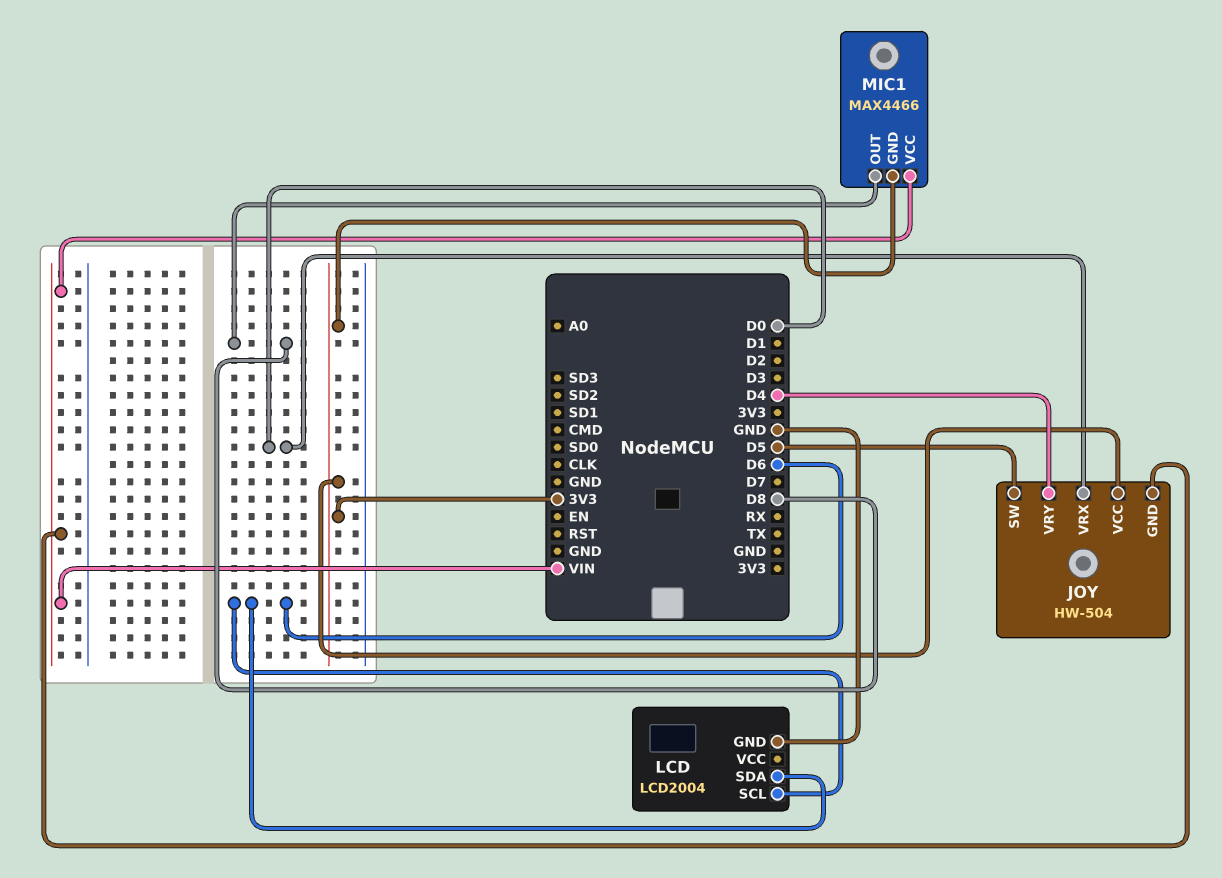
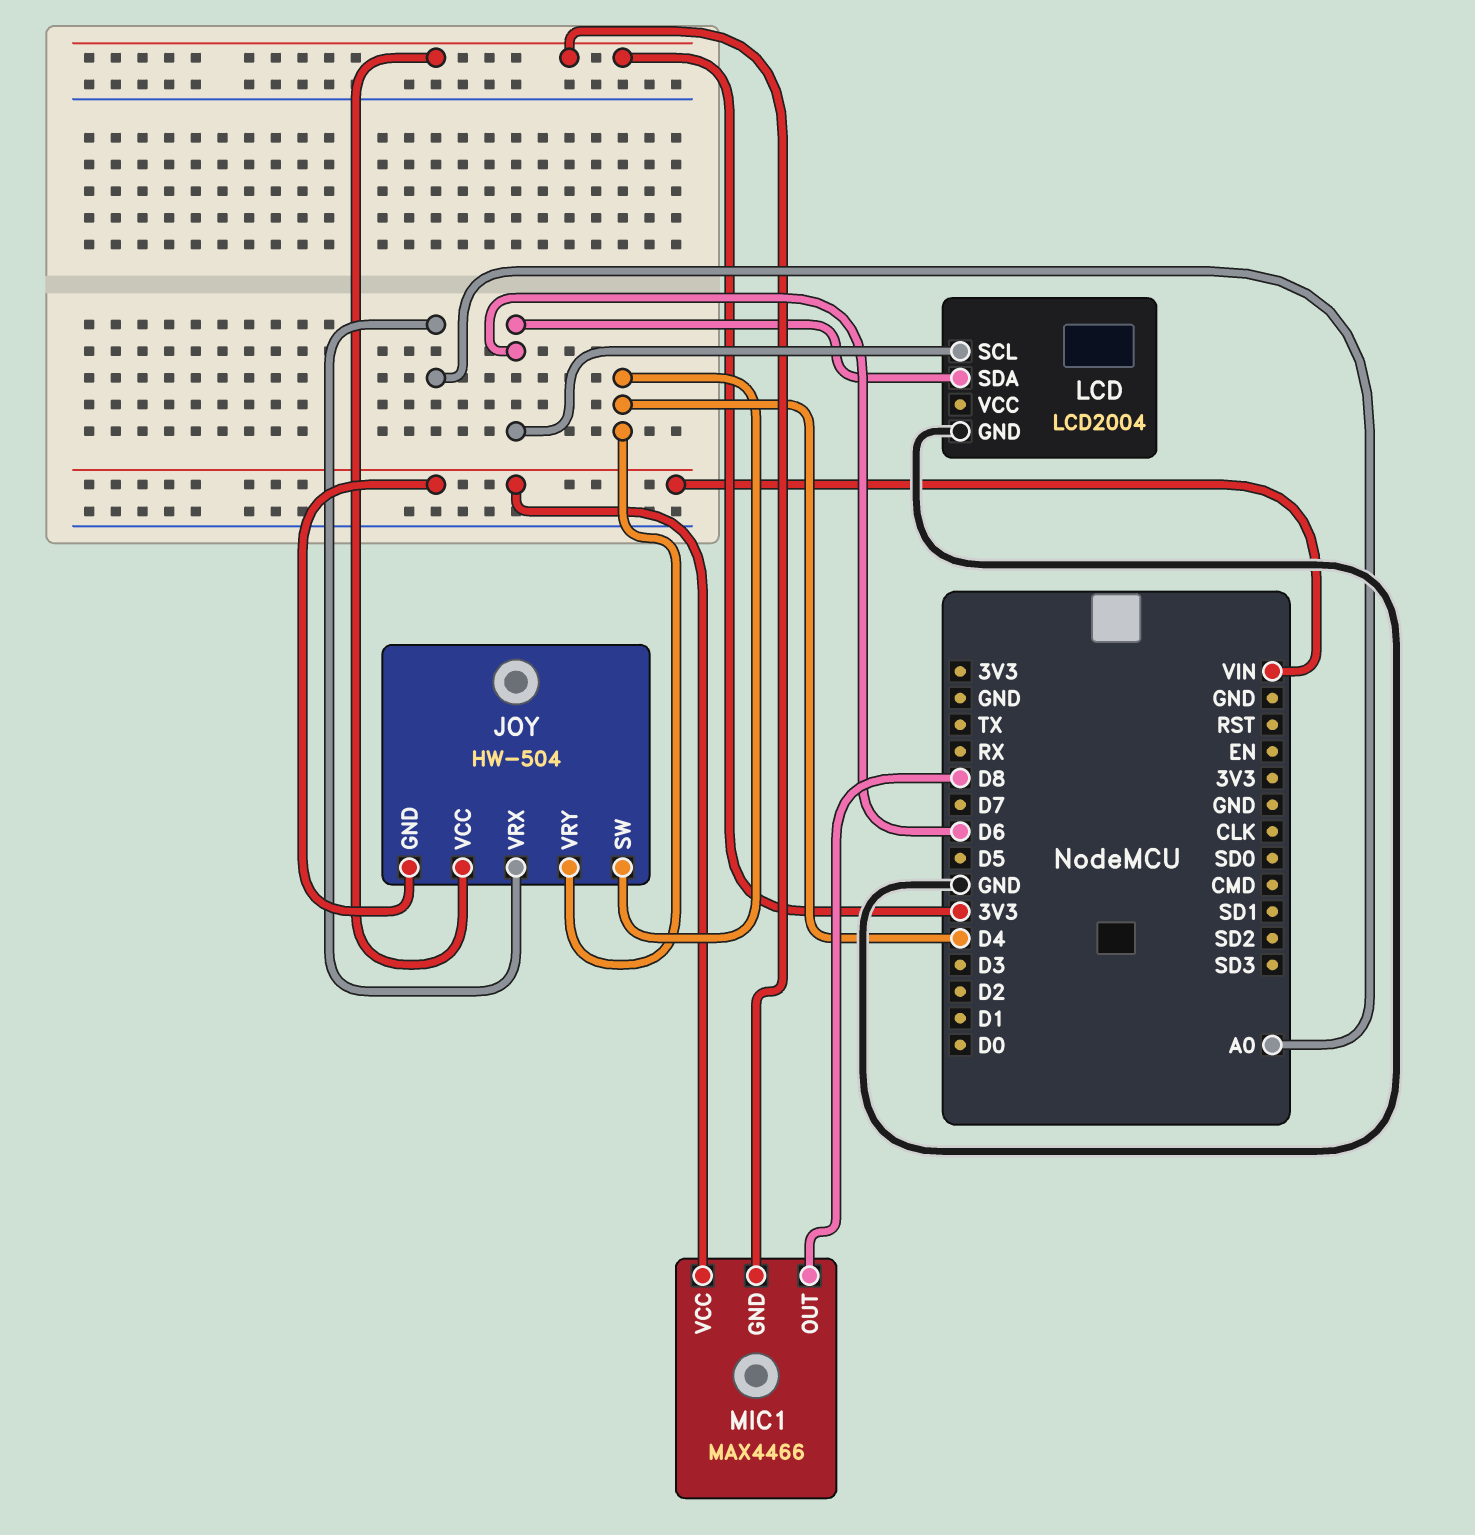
JOY pin SW: D5 -> D4
JOY pin VRX: D0 -> A0

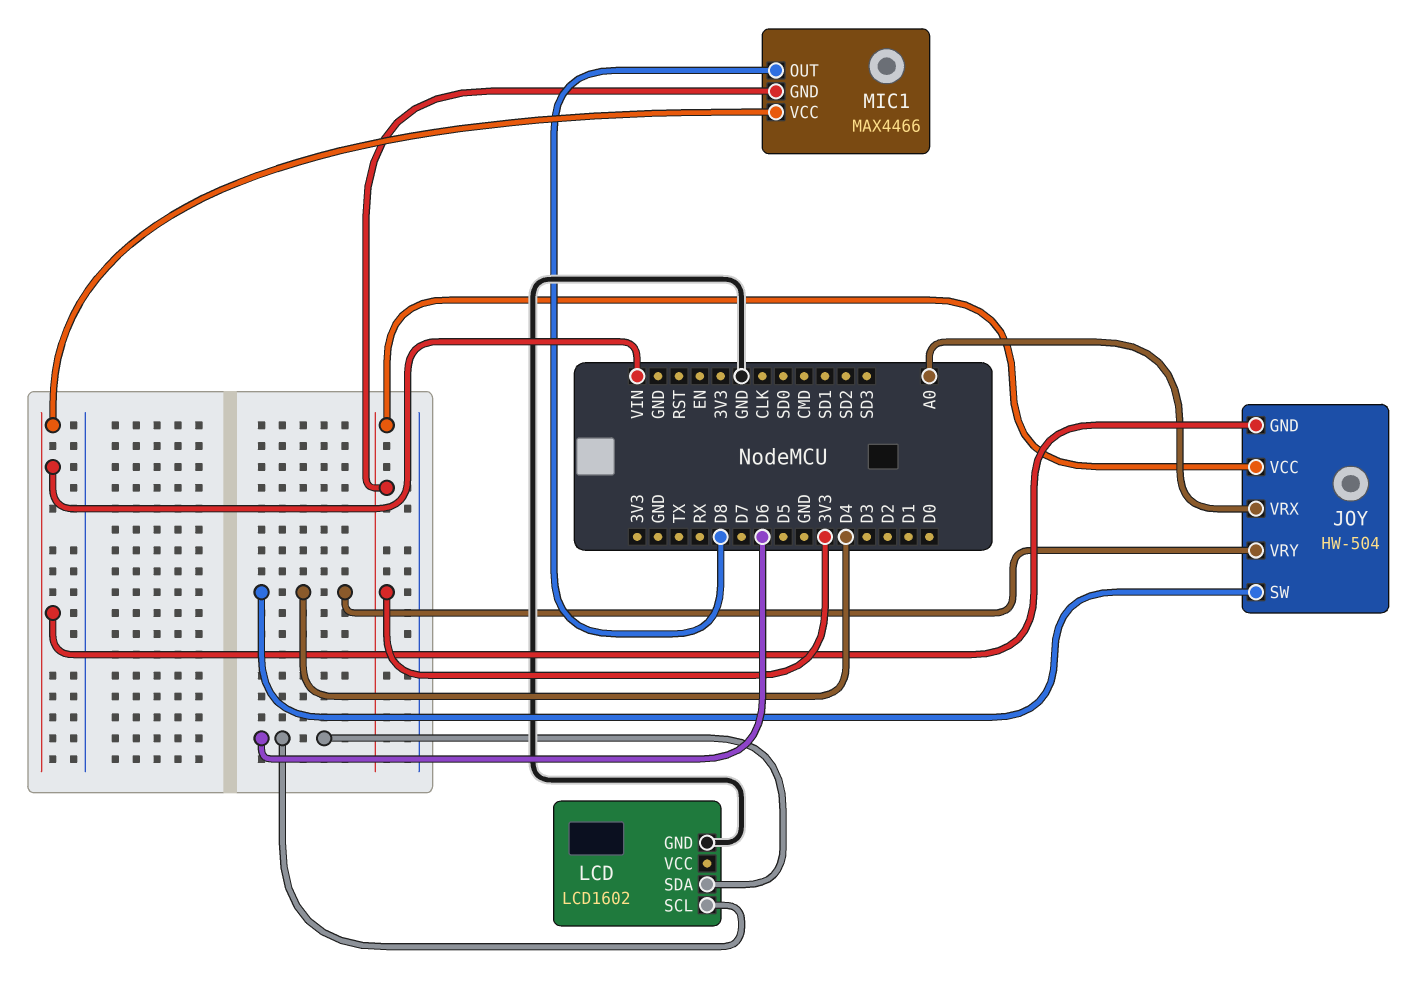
LCD: LCD2004 -> LCD1602

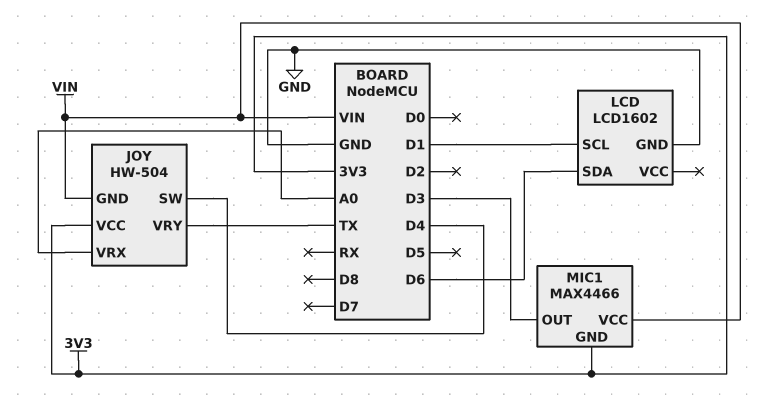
JOY pin VRY: D4 -> TX
LCD pin SCL: D6 -> D1
MIC1 pin OUT: D8 -> D3

